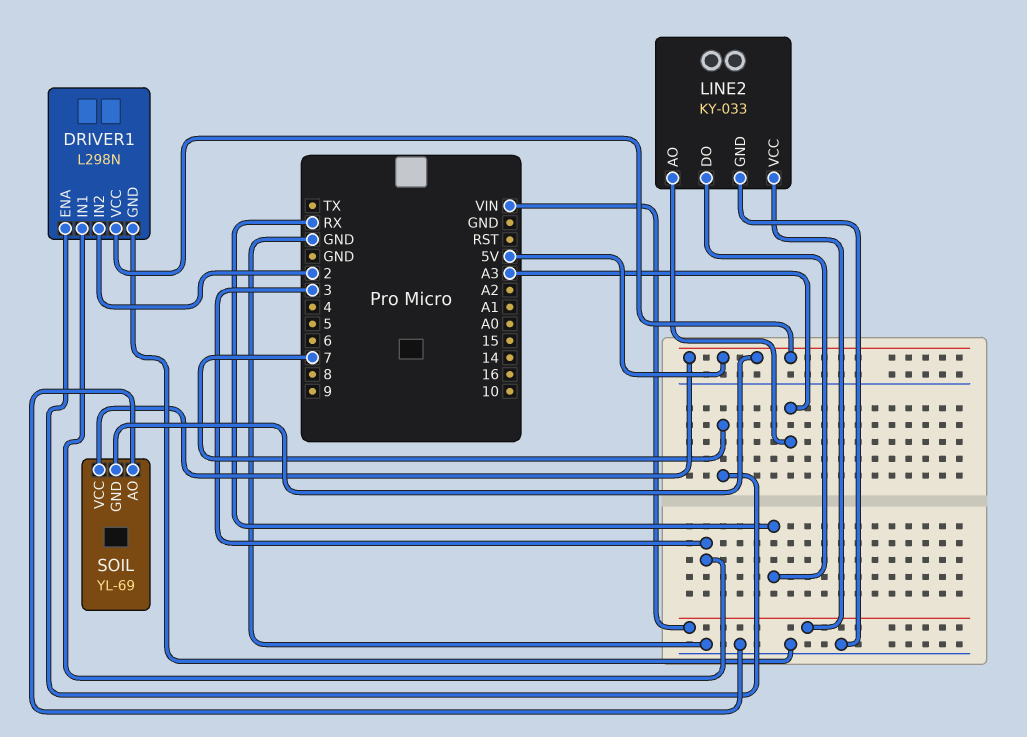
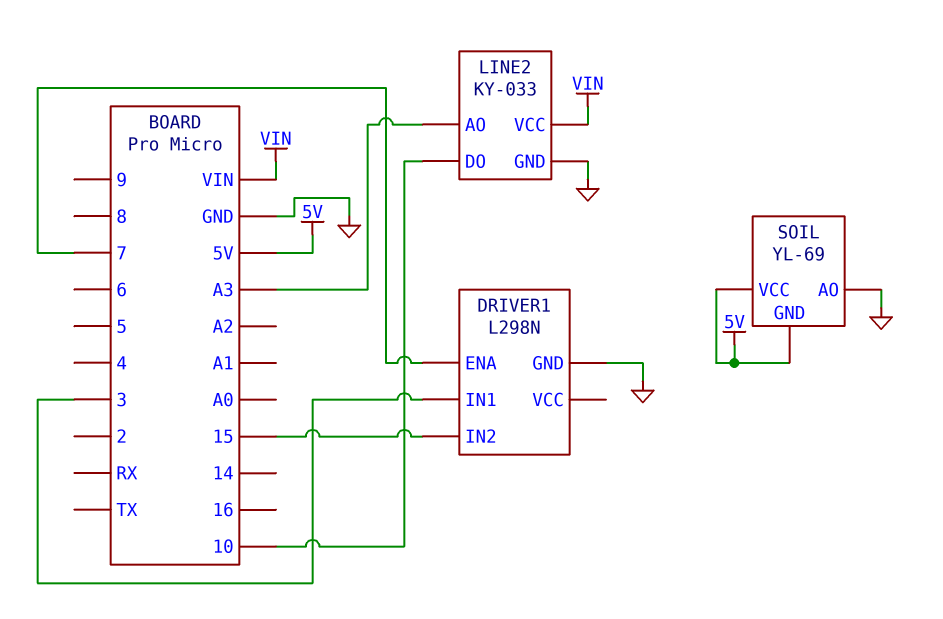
DRIVER1 pin IN2: 2 -> 15
DRIVER1 pin VCC: 5V -> none
LINE2 pin DO: RX -> 10

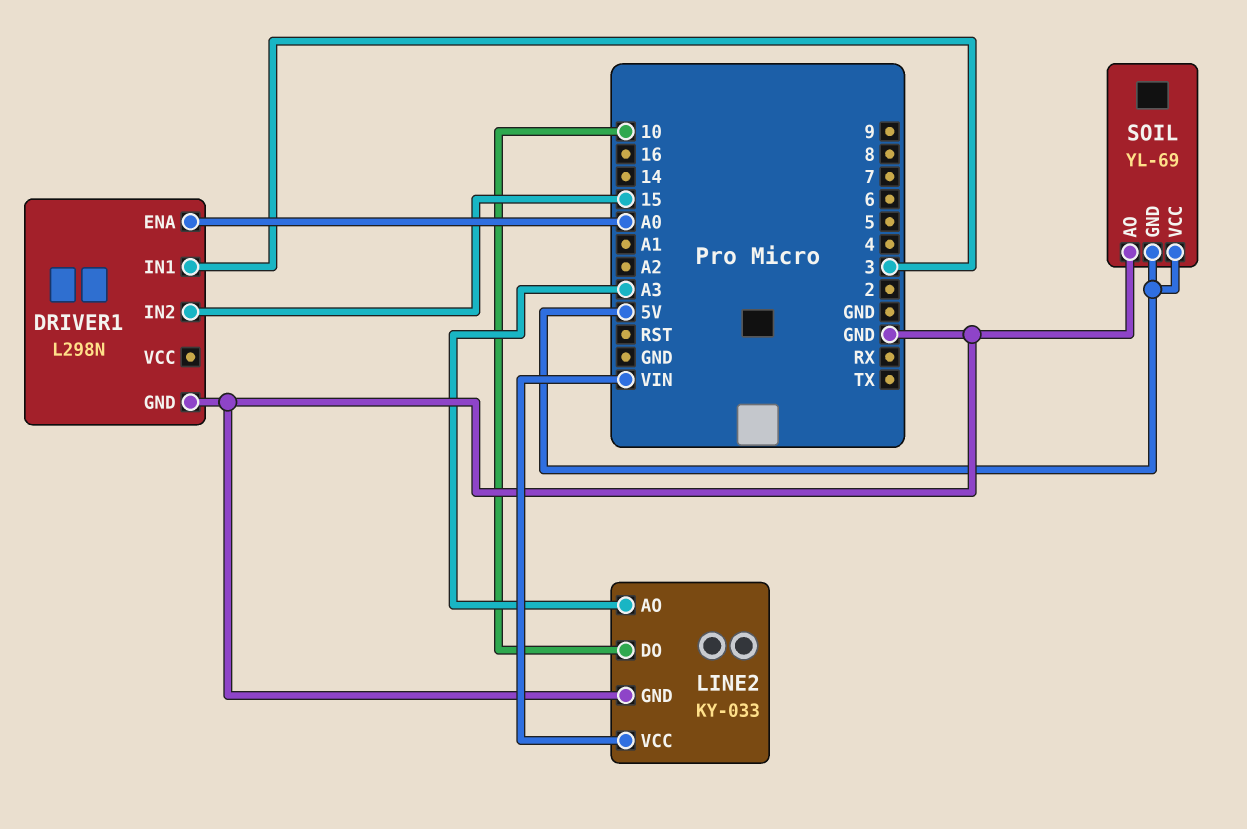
DRIVER1 pin ENA: 7 -> A0

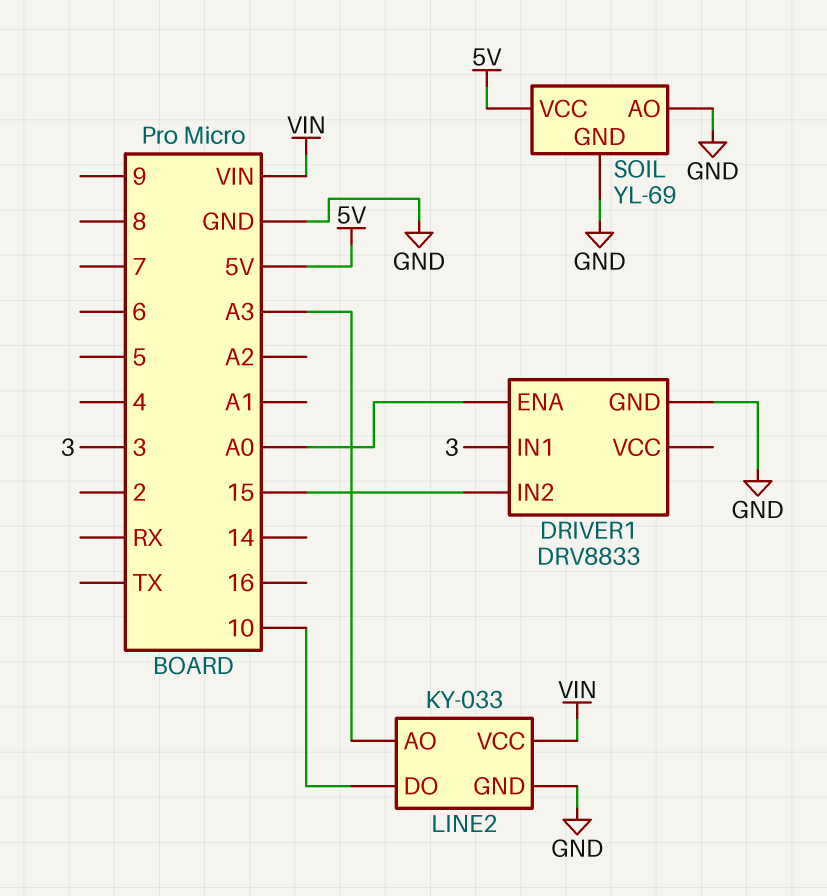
DRIVER1: L298N -> DRV8833
SOIL pin GND: 5V -> GND

